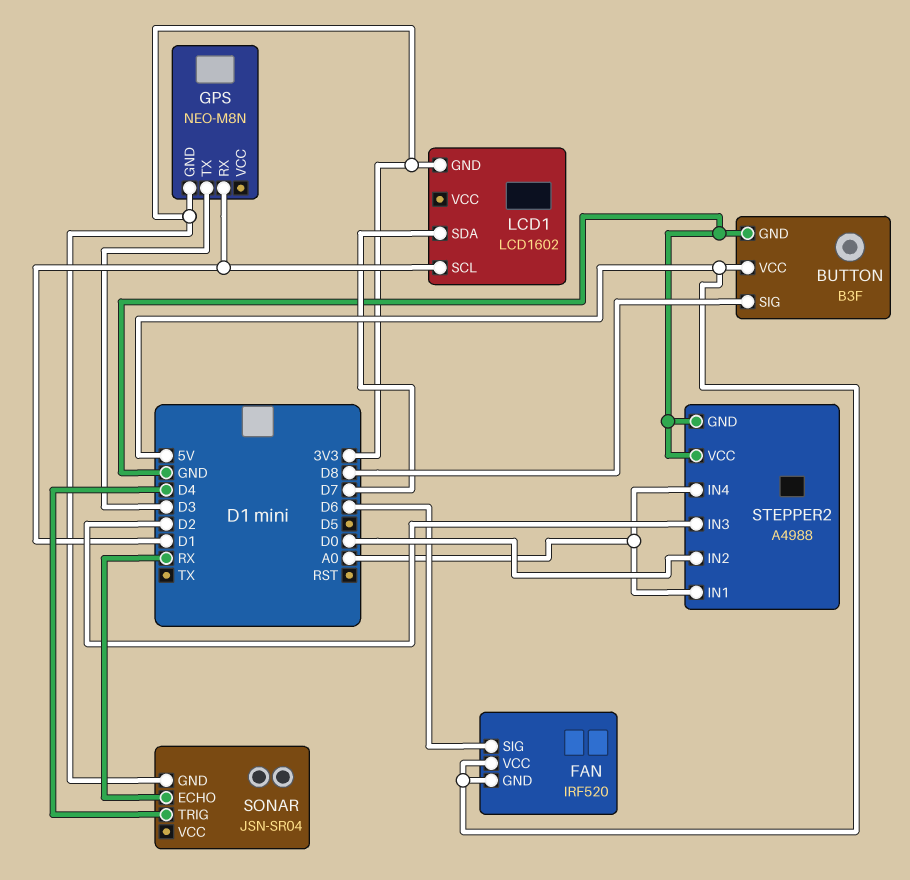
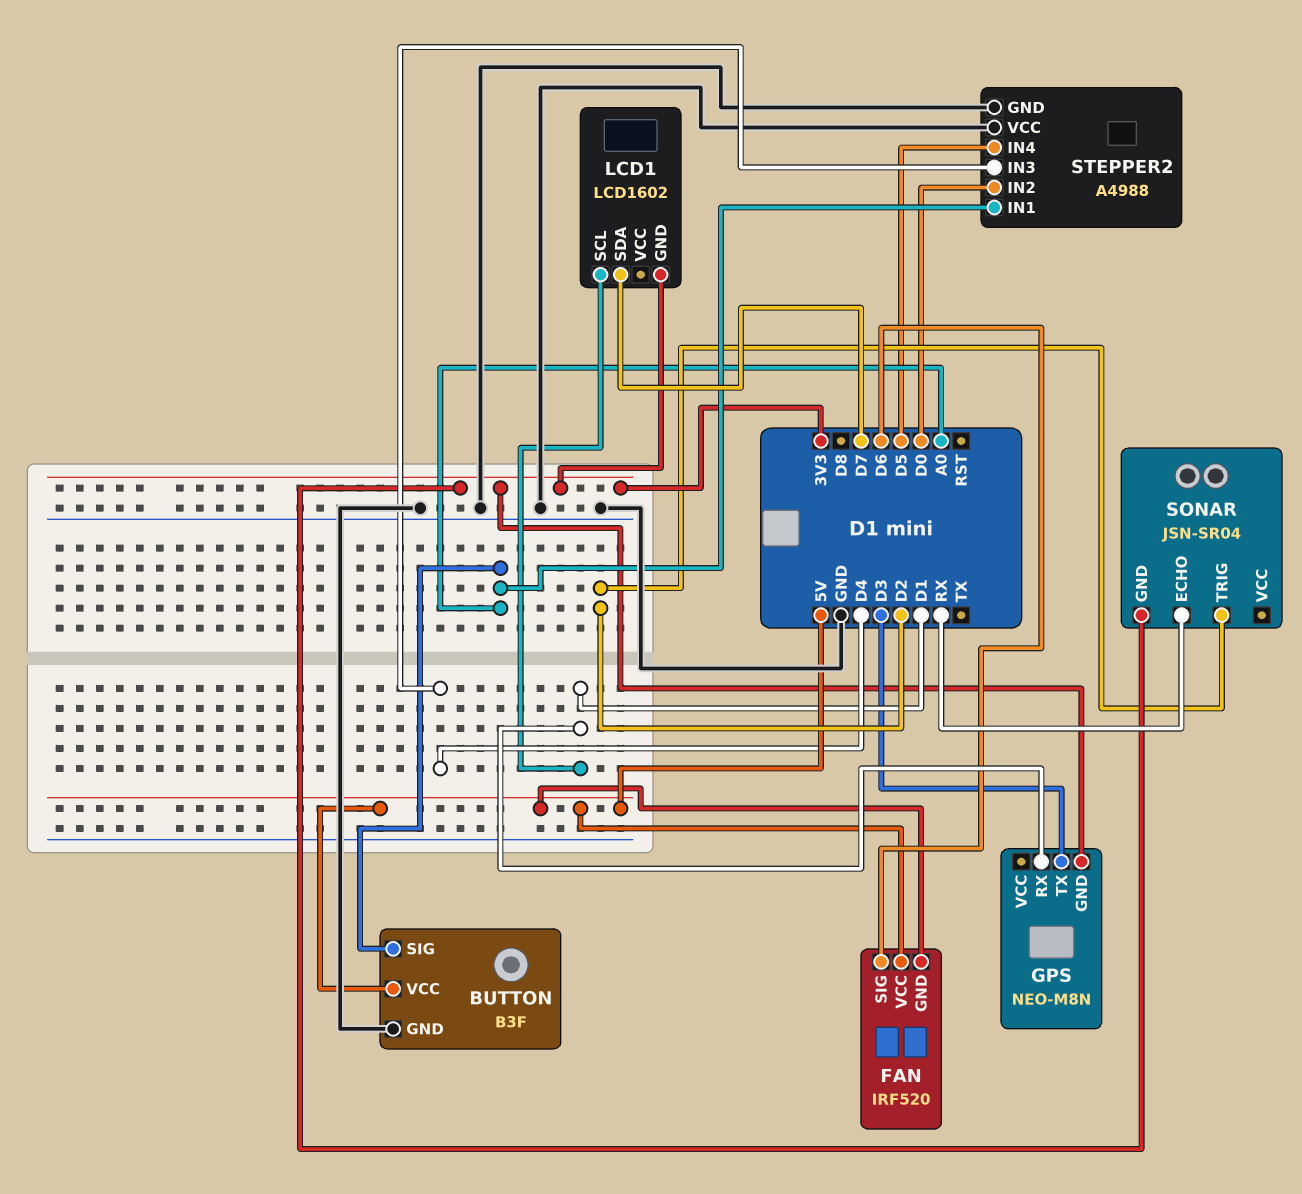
BUTTON pin SIG: D8 -> A0
SONAR pin TRIG: D4 -> D2
STEPPER2 pin IN3: D2 -> D4
STEPPER2 pin IN4: A0 -> D5

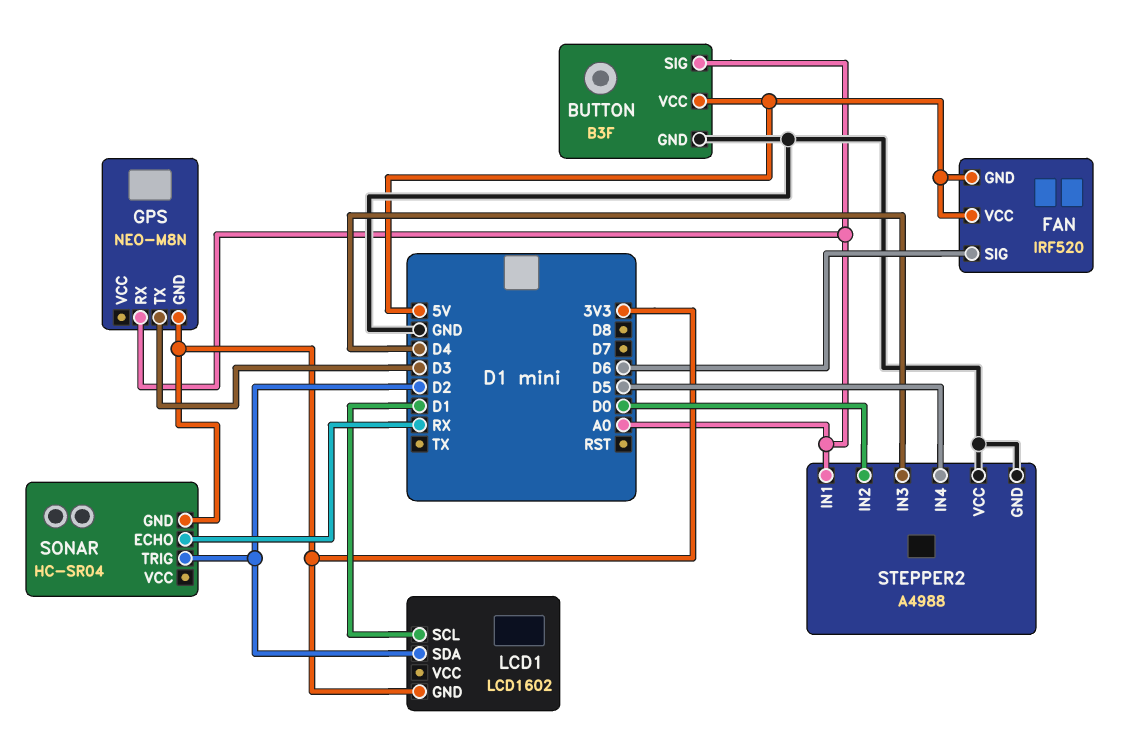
GPS pin RX: D1 -> A0
LCD1 pin SDA: D7 -> D2
SONAR: JSN-SR04 -> HC-SR04

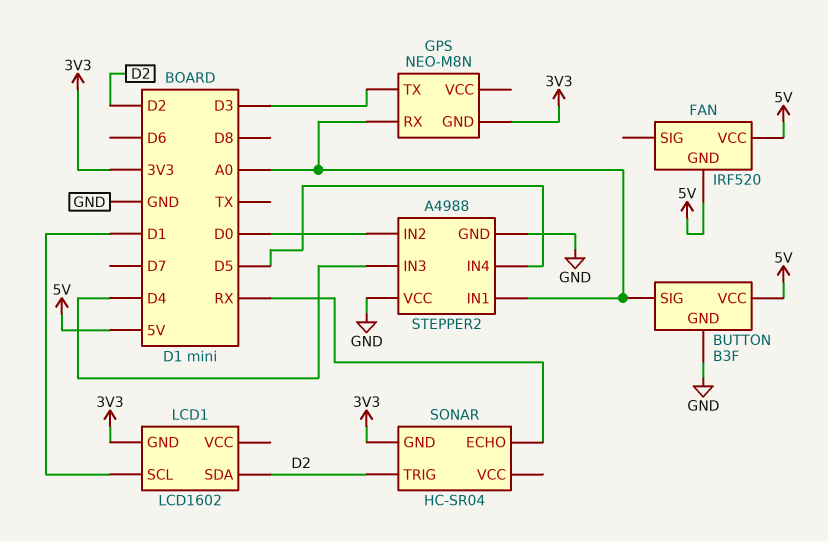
FAN pin SIG: D6 -> none

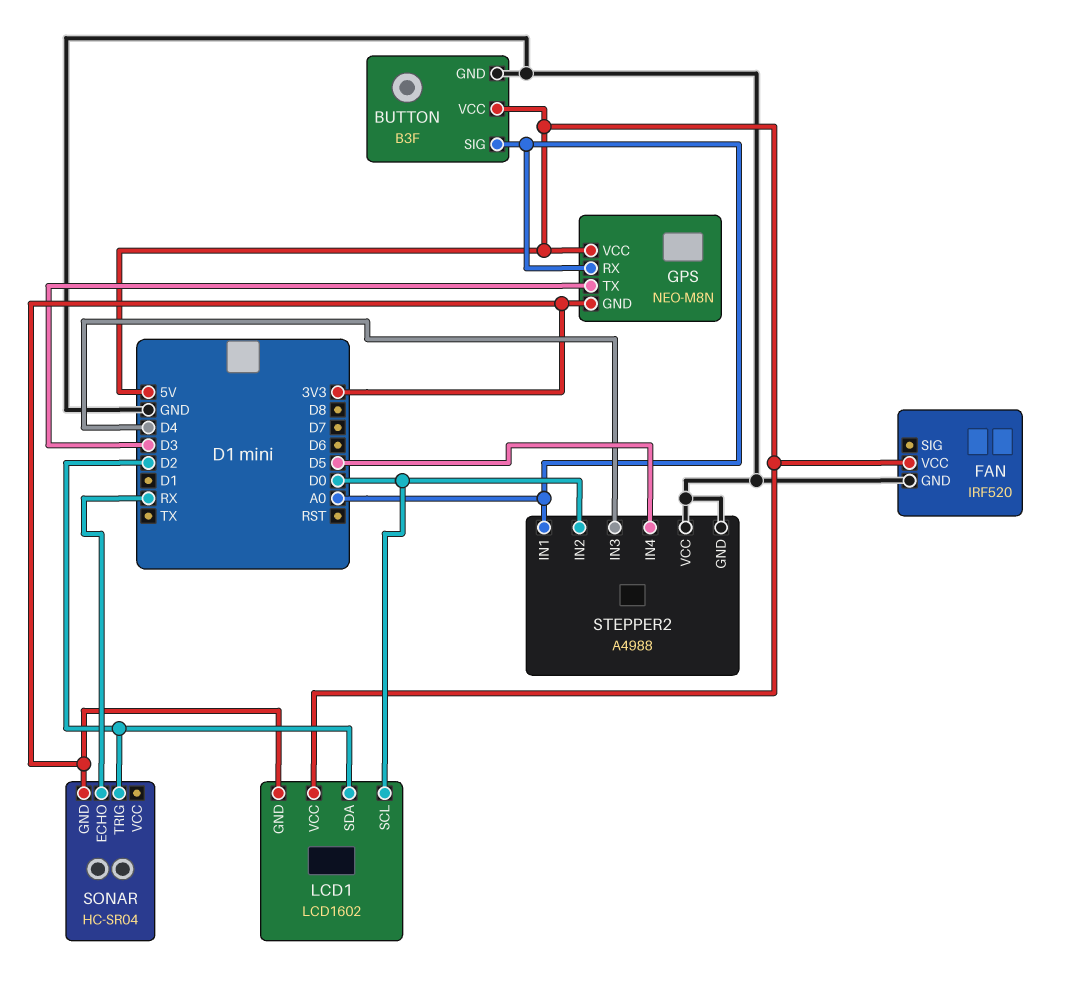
FAN pin GND: 5V -> GND
GPS pin VCC: none -> 5V
LCD1 pin SCL: D1 -> D0
LCD1 pin VCC: none -> 5V

